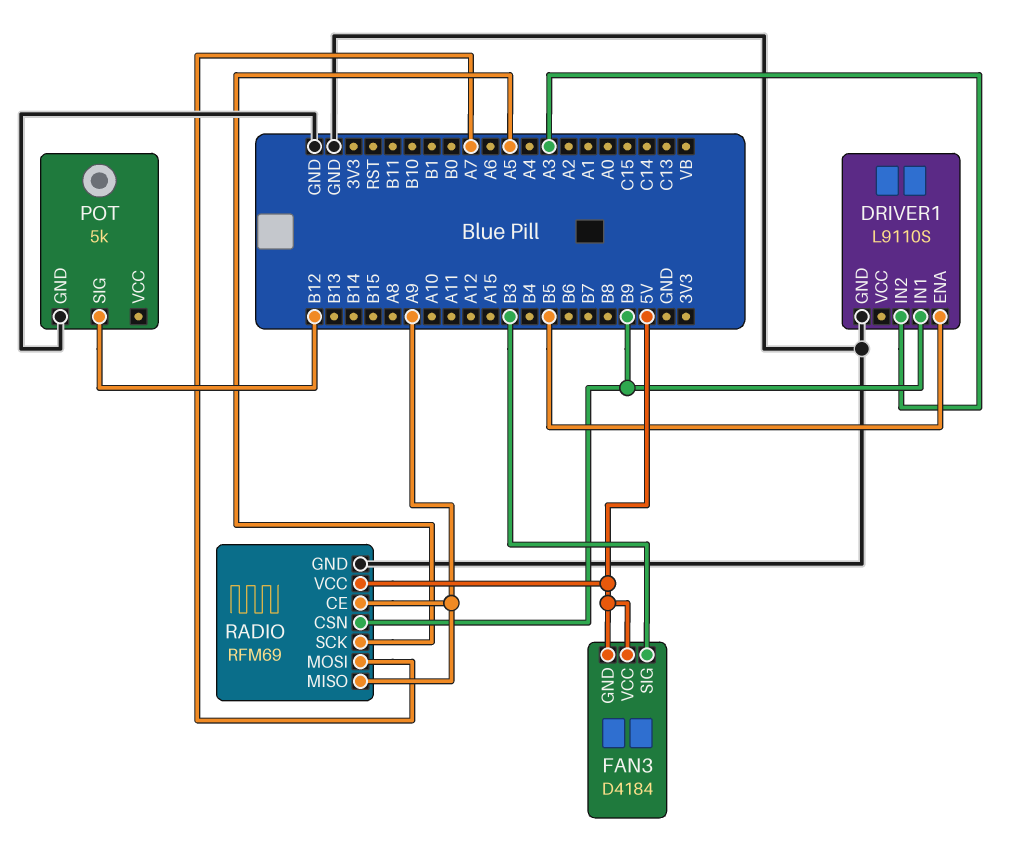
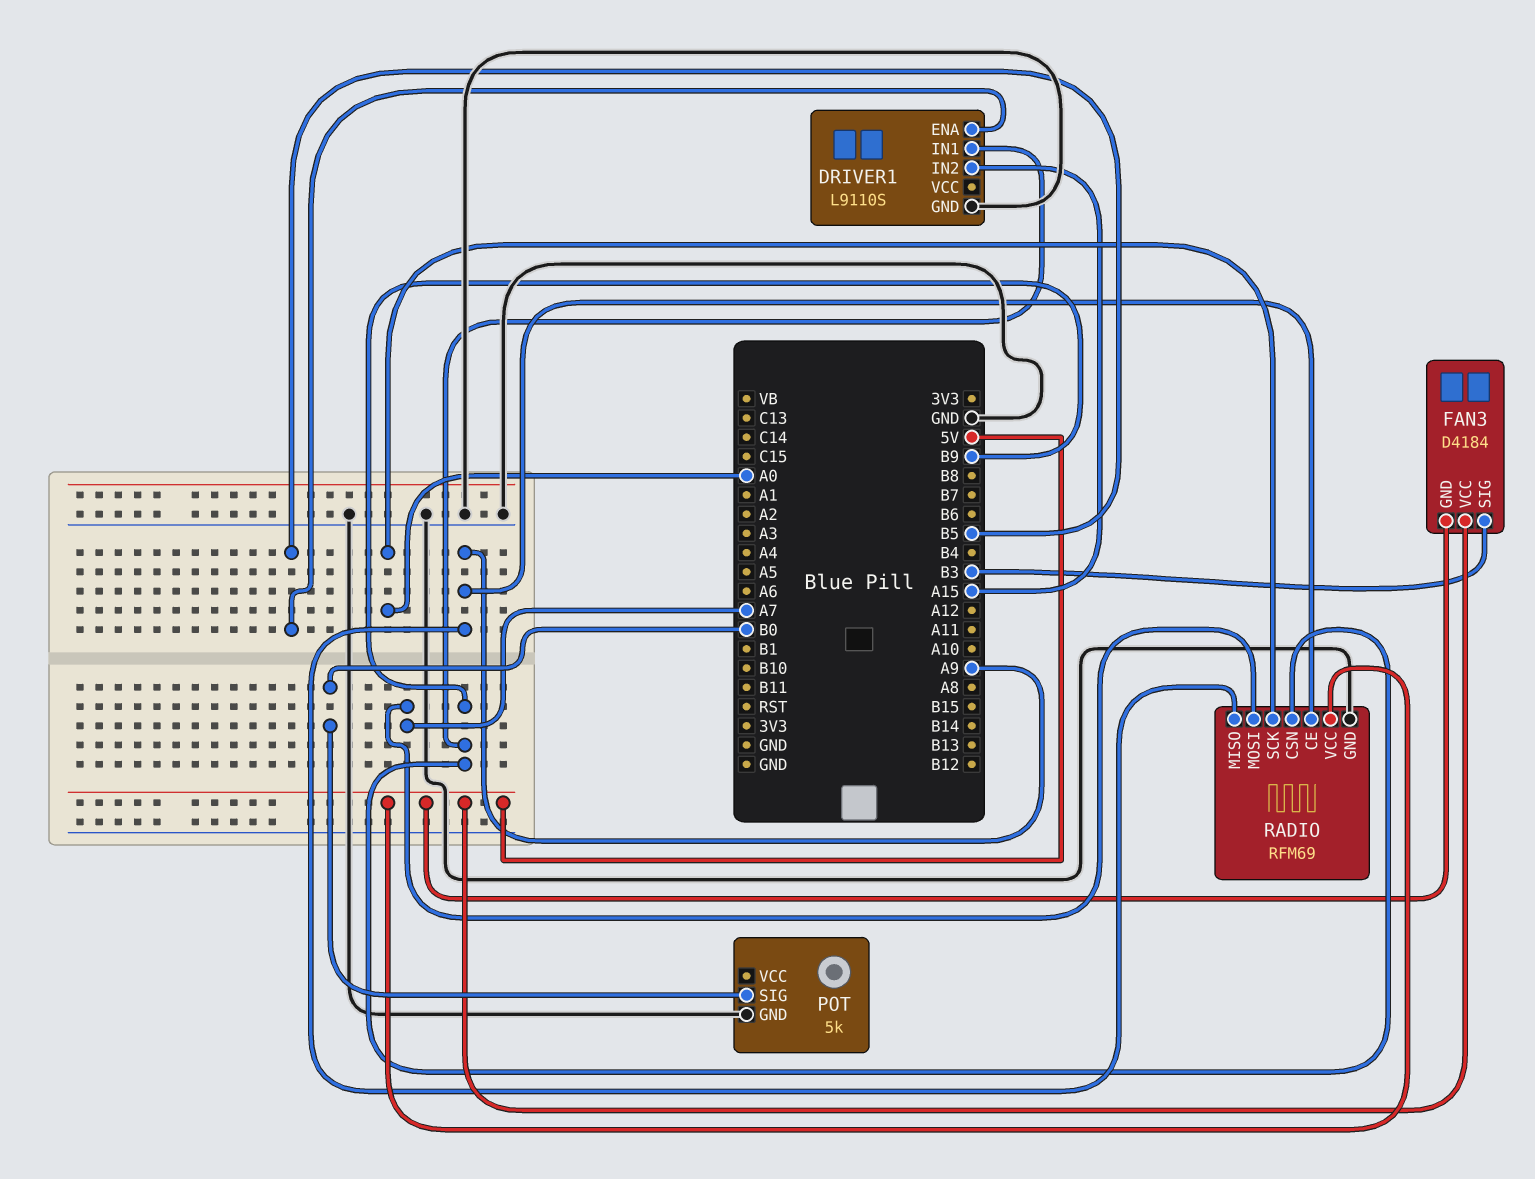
DRIVER1 pin IN2: A3 -> A15
POT pin SIG: B12 -> B0
RADIO pin SCK: A5 -> A0

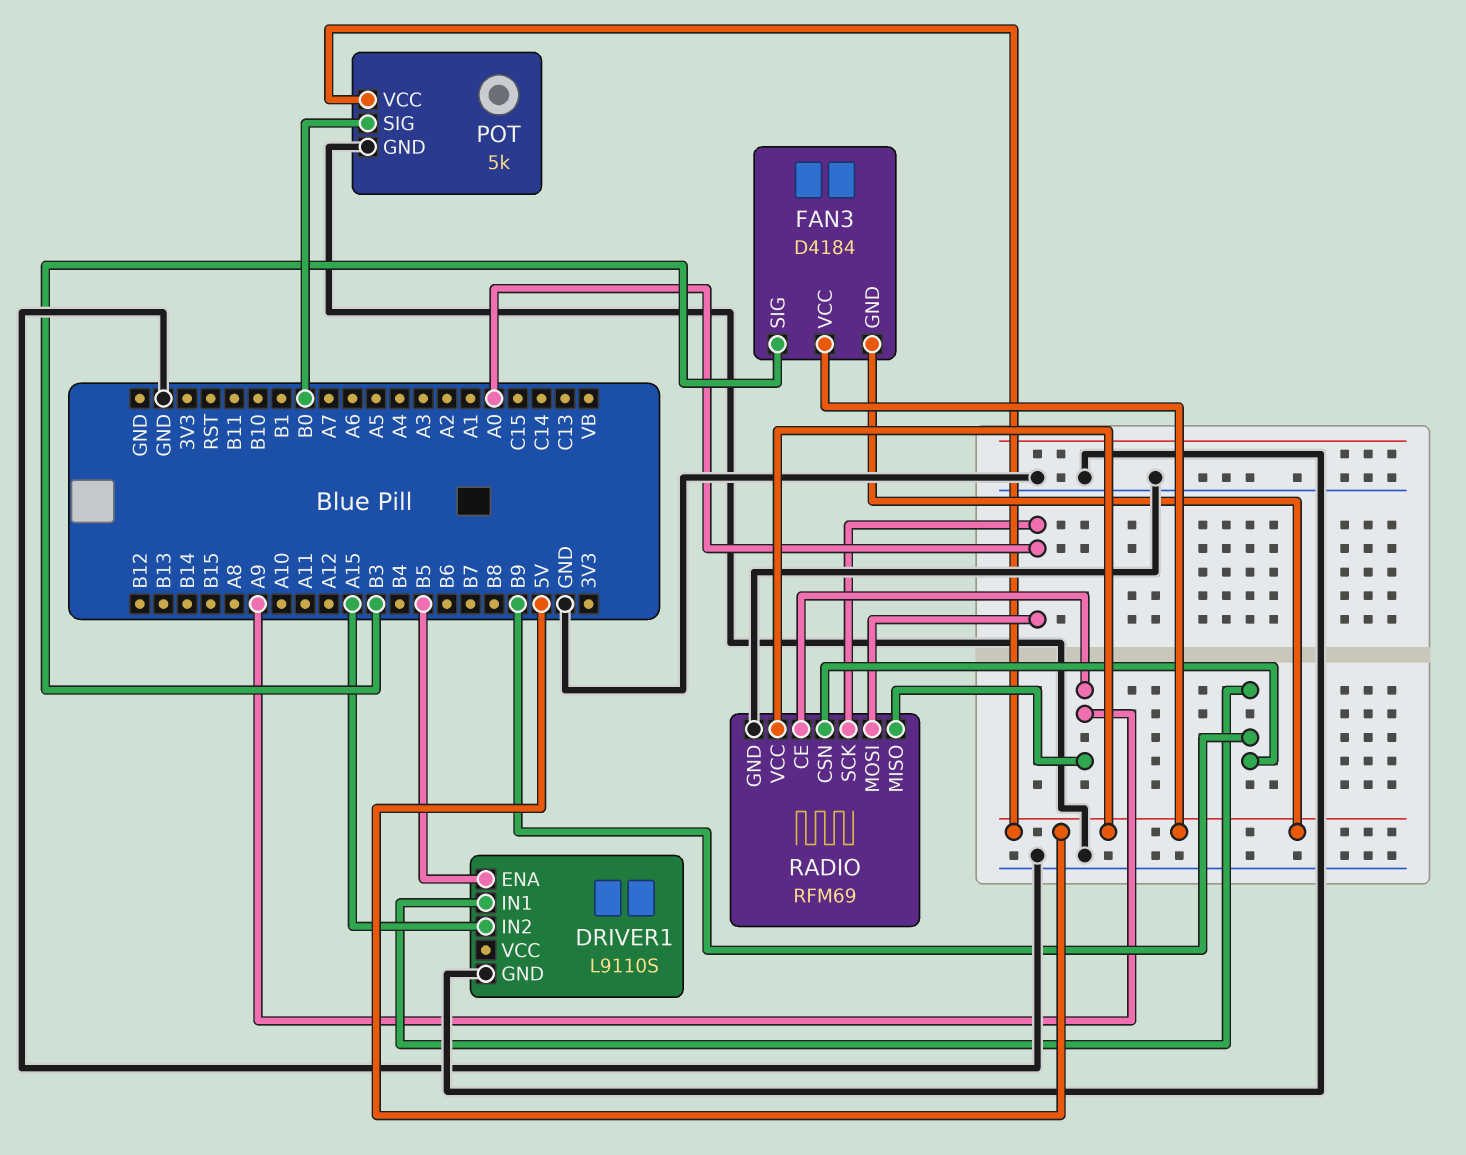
POT pin VCC: none -> 5V
RADIO pin MOSI: A7 -> A0

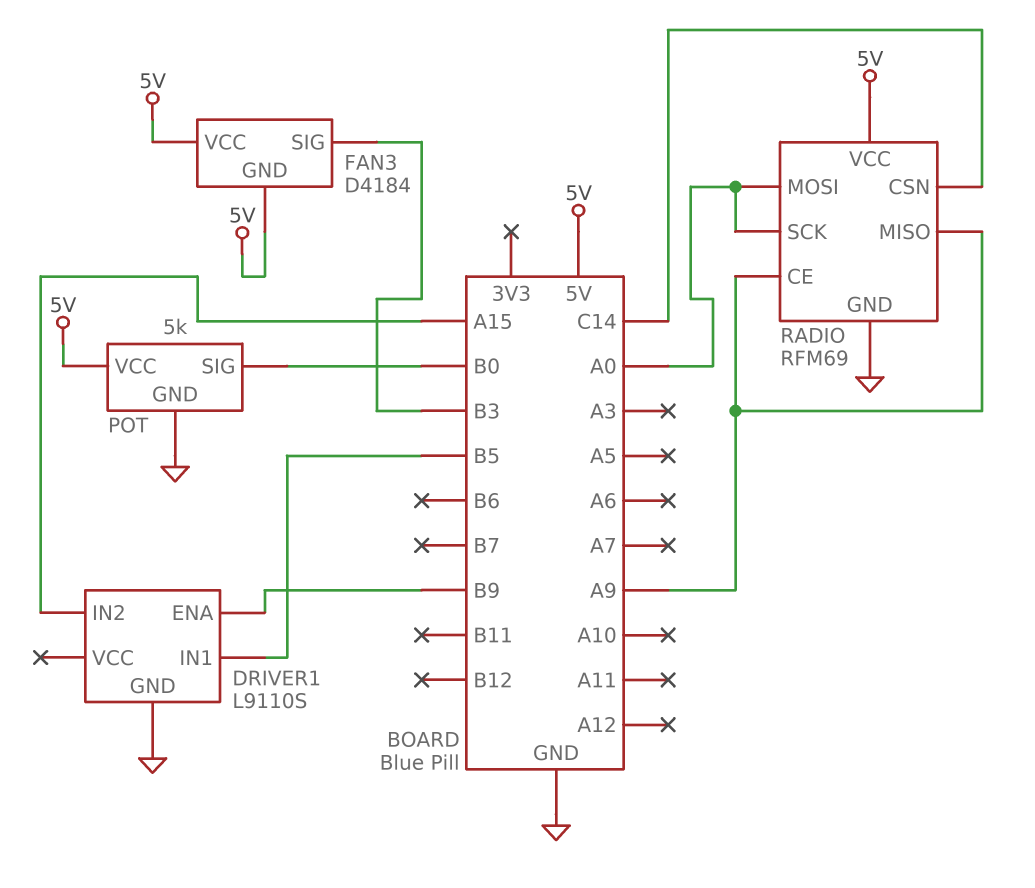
DRIVER1 pin ENA: B5 -> B9
DRIVER1 pin IN1: B9 -> B5
RADIO pin CSN: B9 -> C14

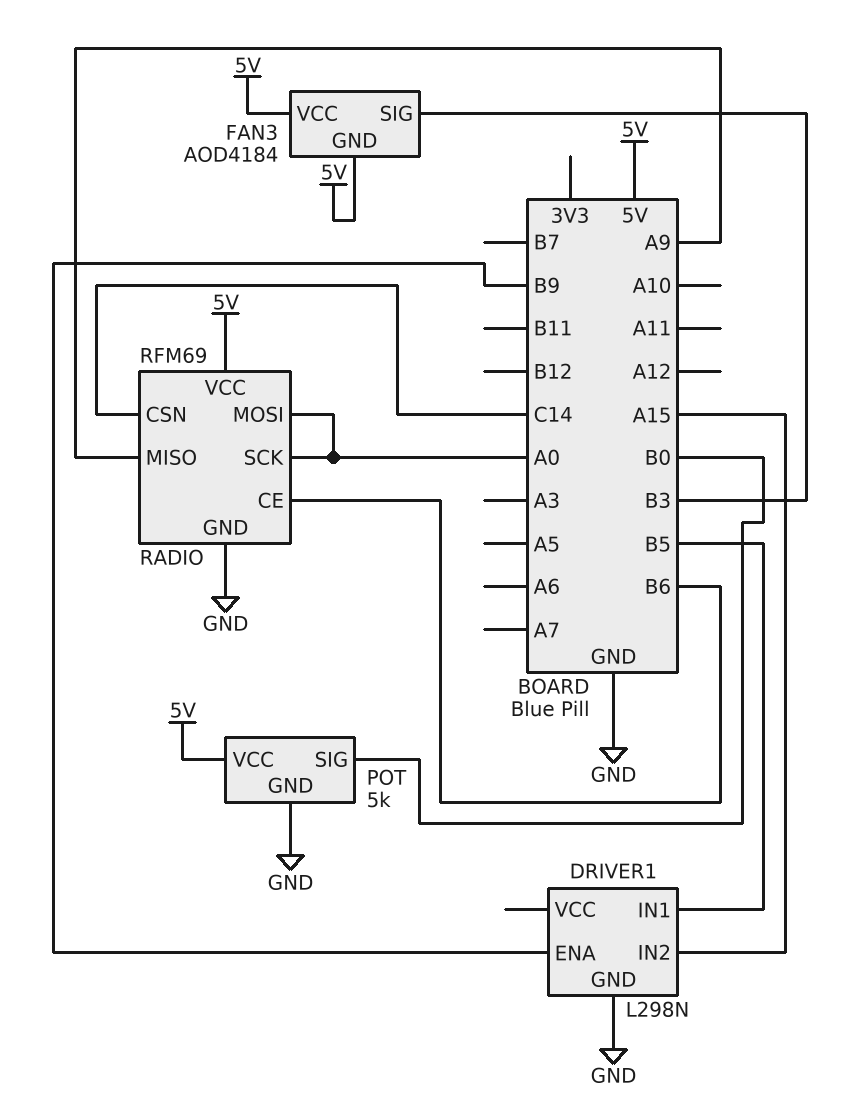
DRIVER1: L9110S -> L298N
FAN3: D4184 -> AOD4184
RADIO pin CE: A9 -> B6

